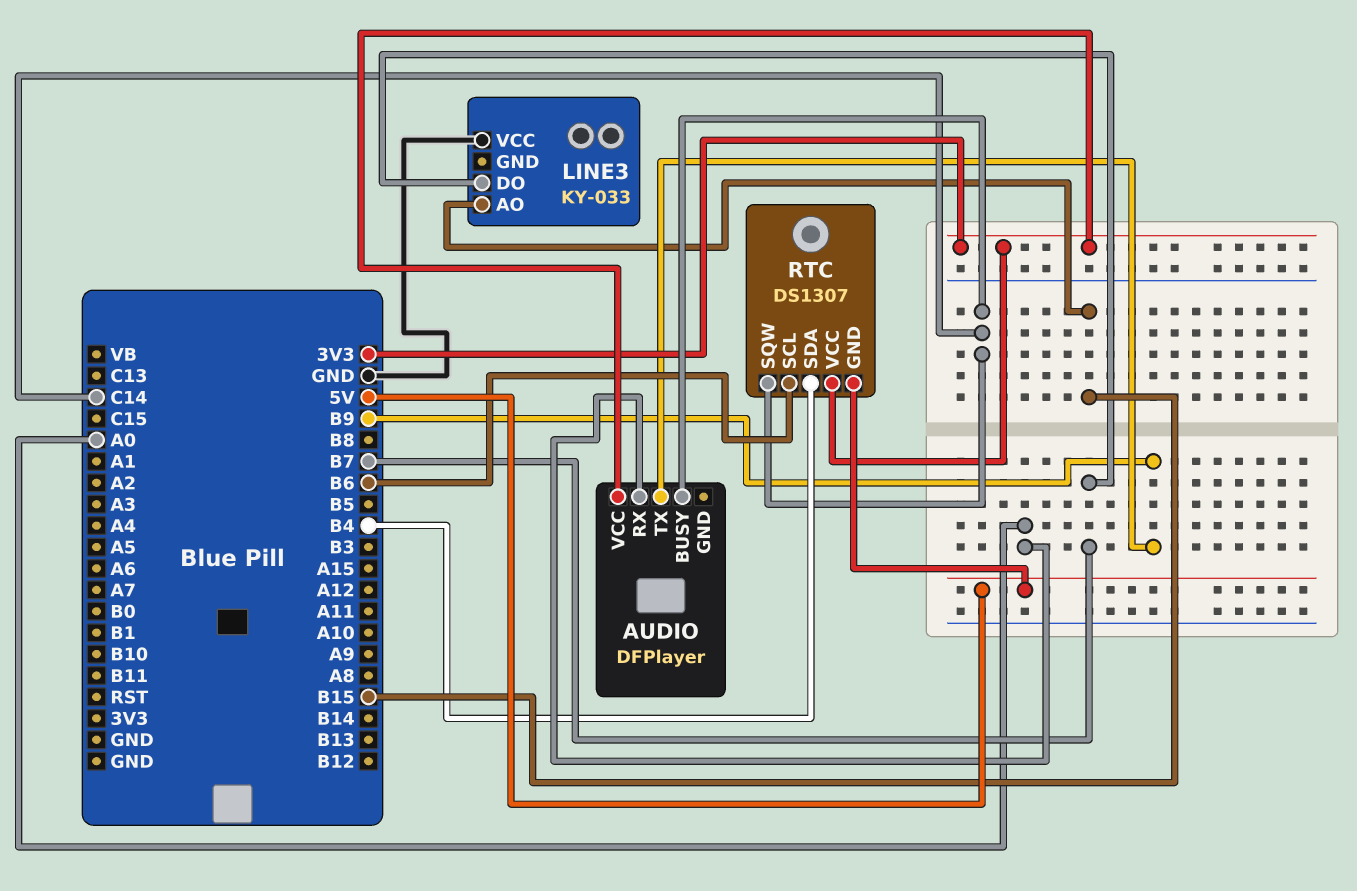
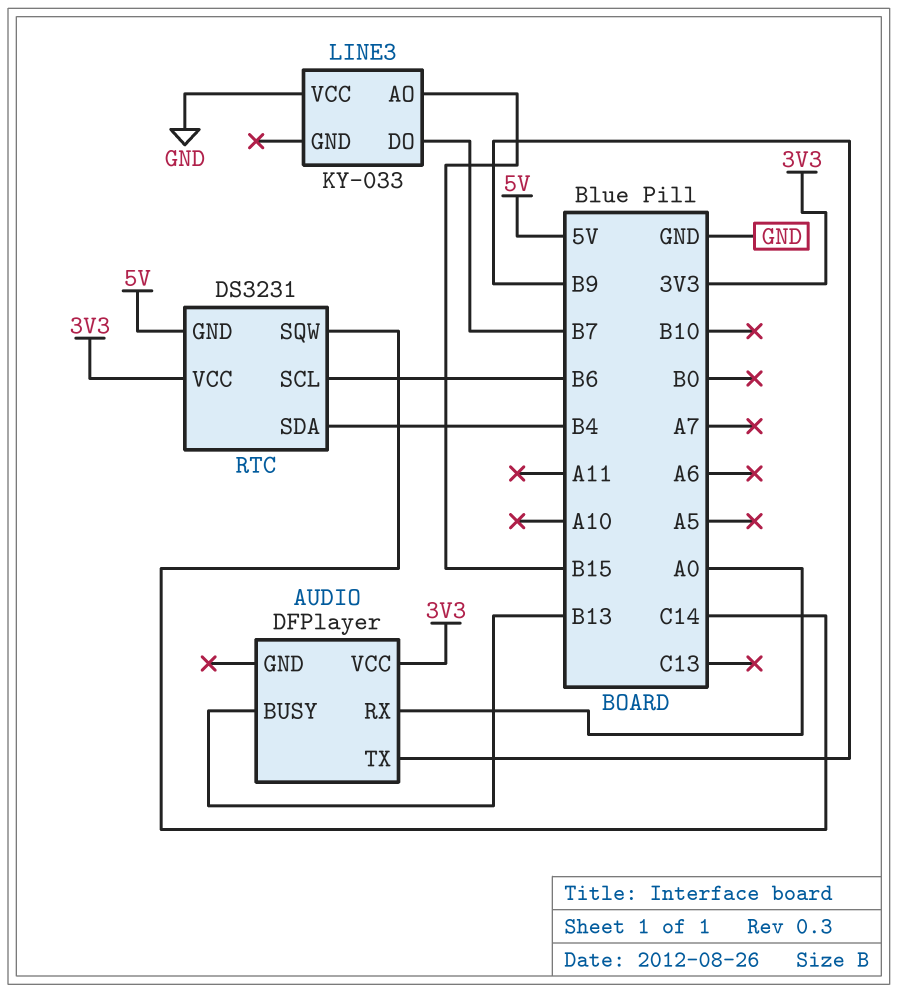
AUDIO pin BUSY: C14 -> B13
RTC: DS1307 -> DS3231

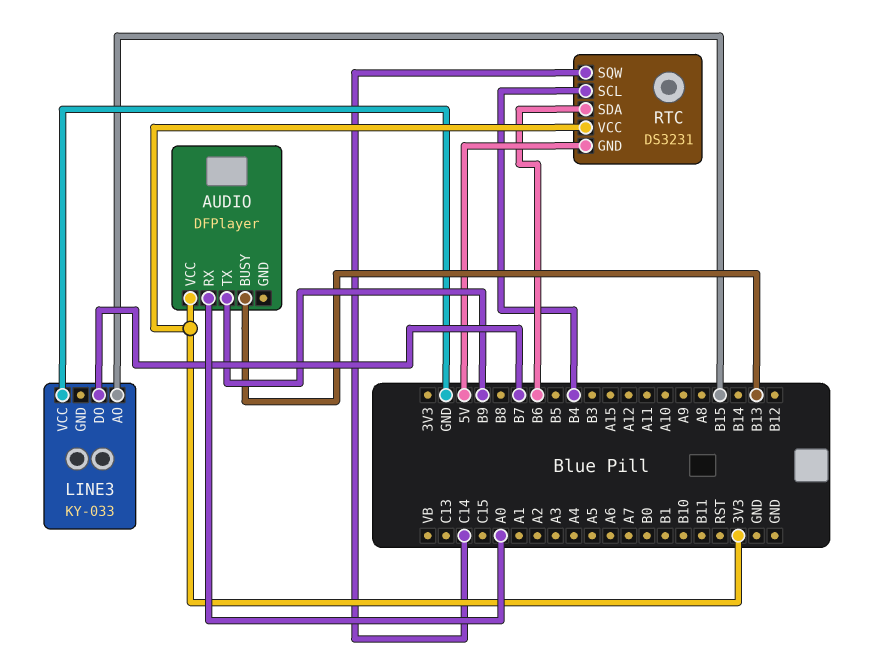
RTC pin SCL: B6 -> B4
RTC pin SDA: B4 -> B6

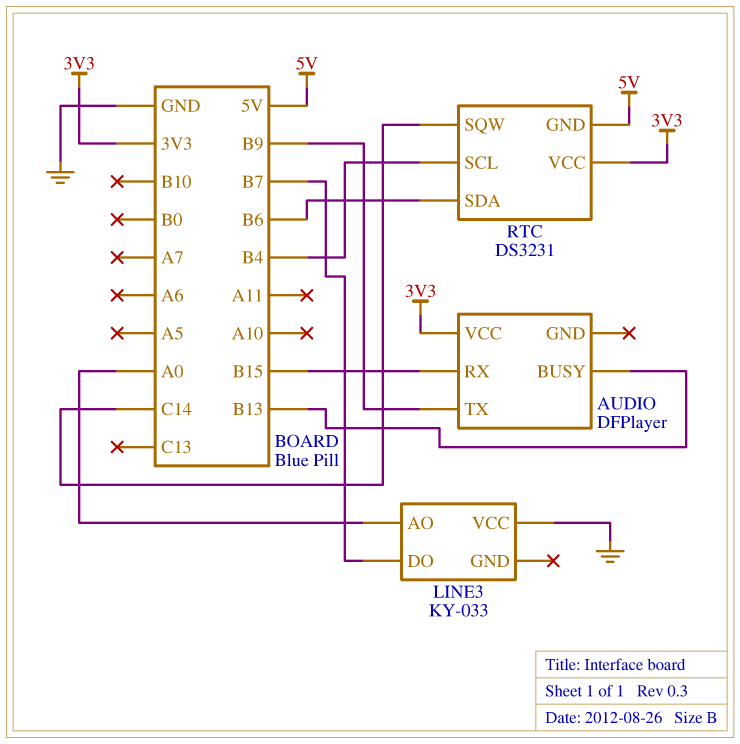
AUDIO pin RX: A0 -> B15
LINE3 pin AO: B15 -> A0

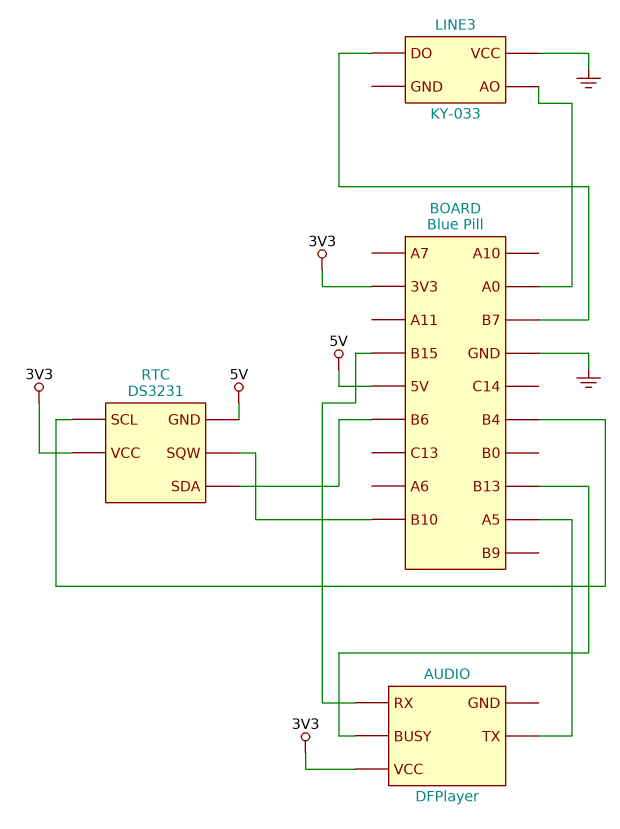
AUDIO pin TX: B9 -> A5
RTC pin SQW: C14 -> B10

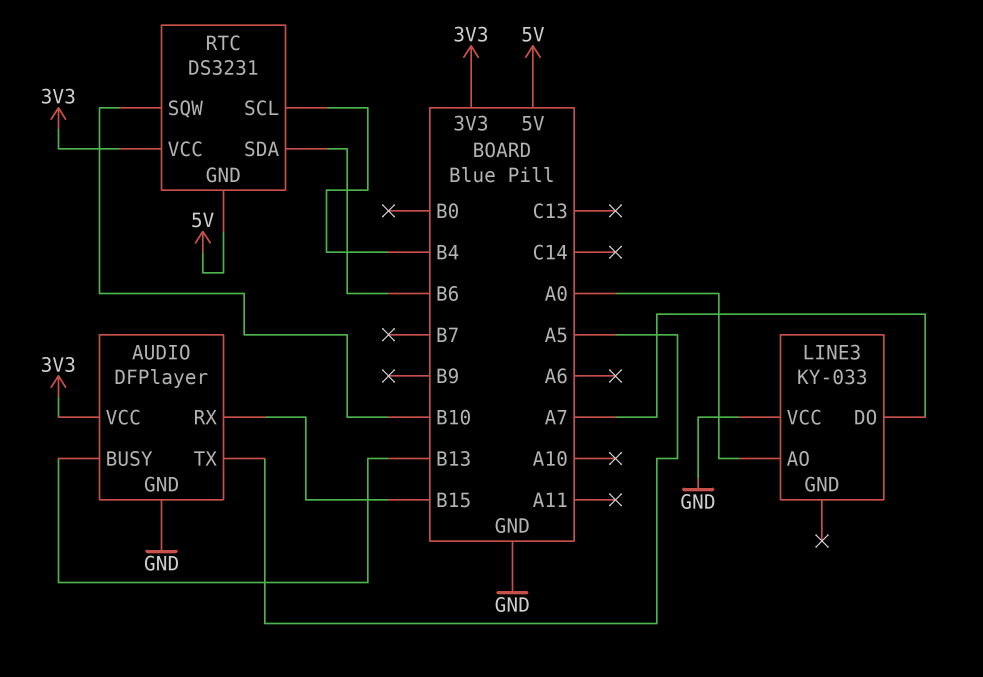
AUDIO pin GND: none -> GND
LINE3 pin DO: B7 -> A7

